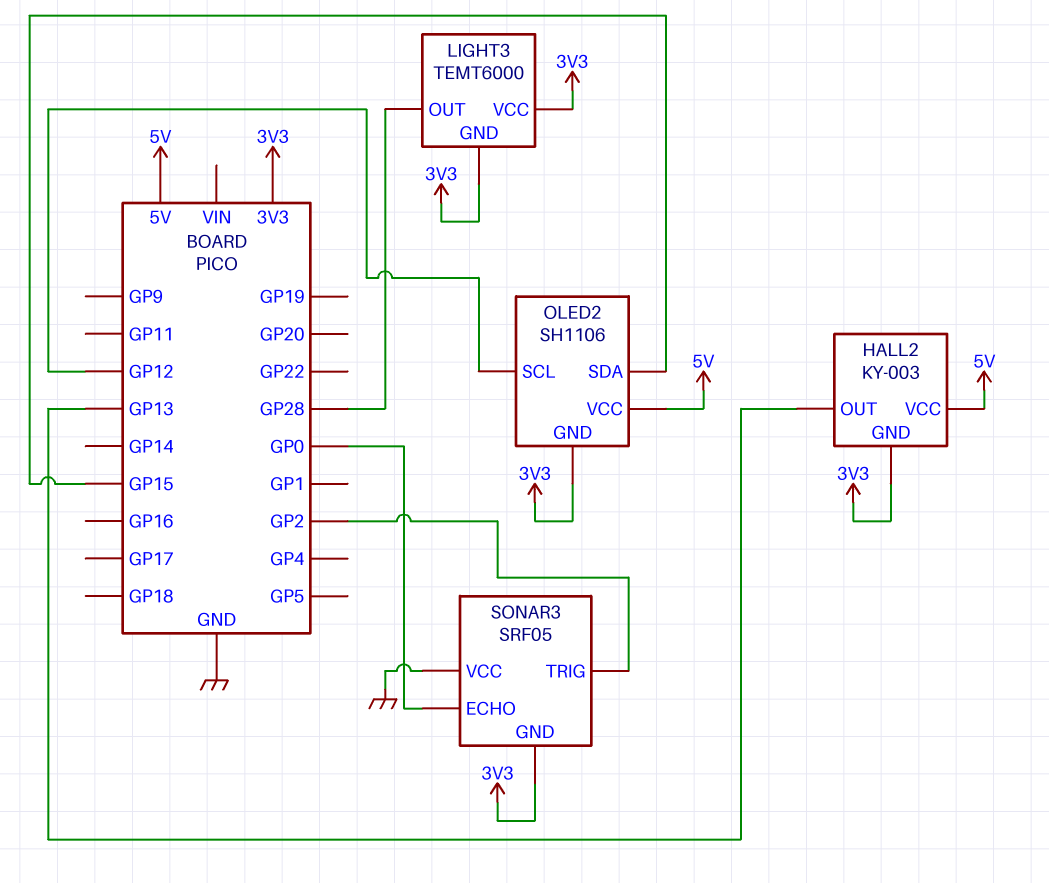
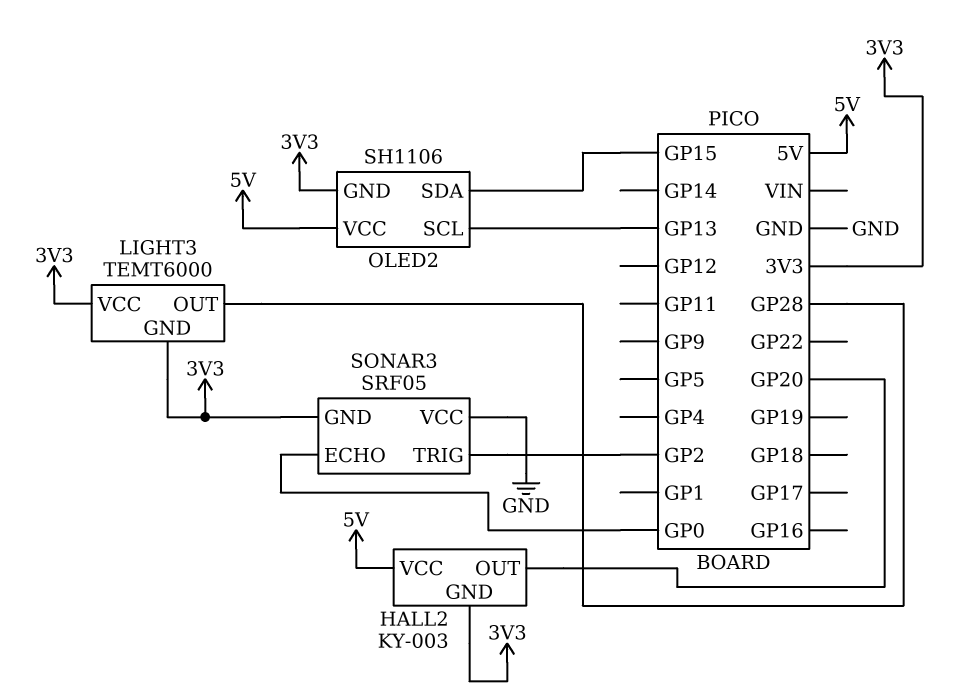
HALL2 pin OUT: GP13 -> GP20
OLED2 pin SCL: GP12 -> GP13

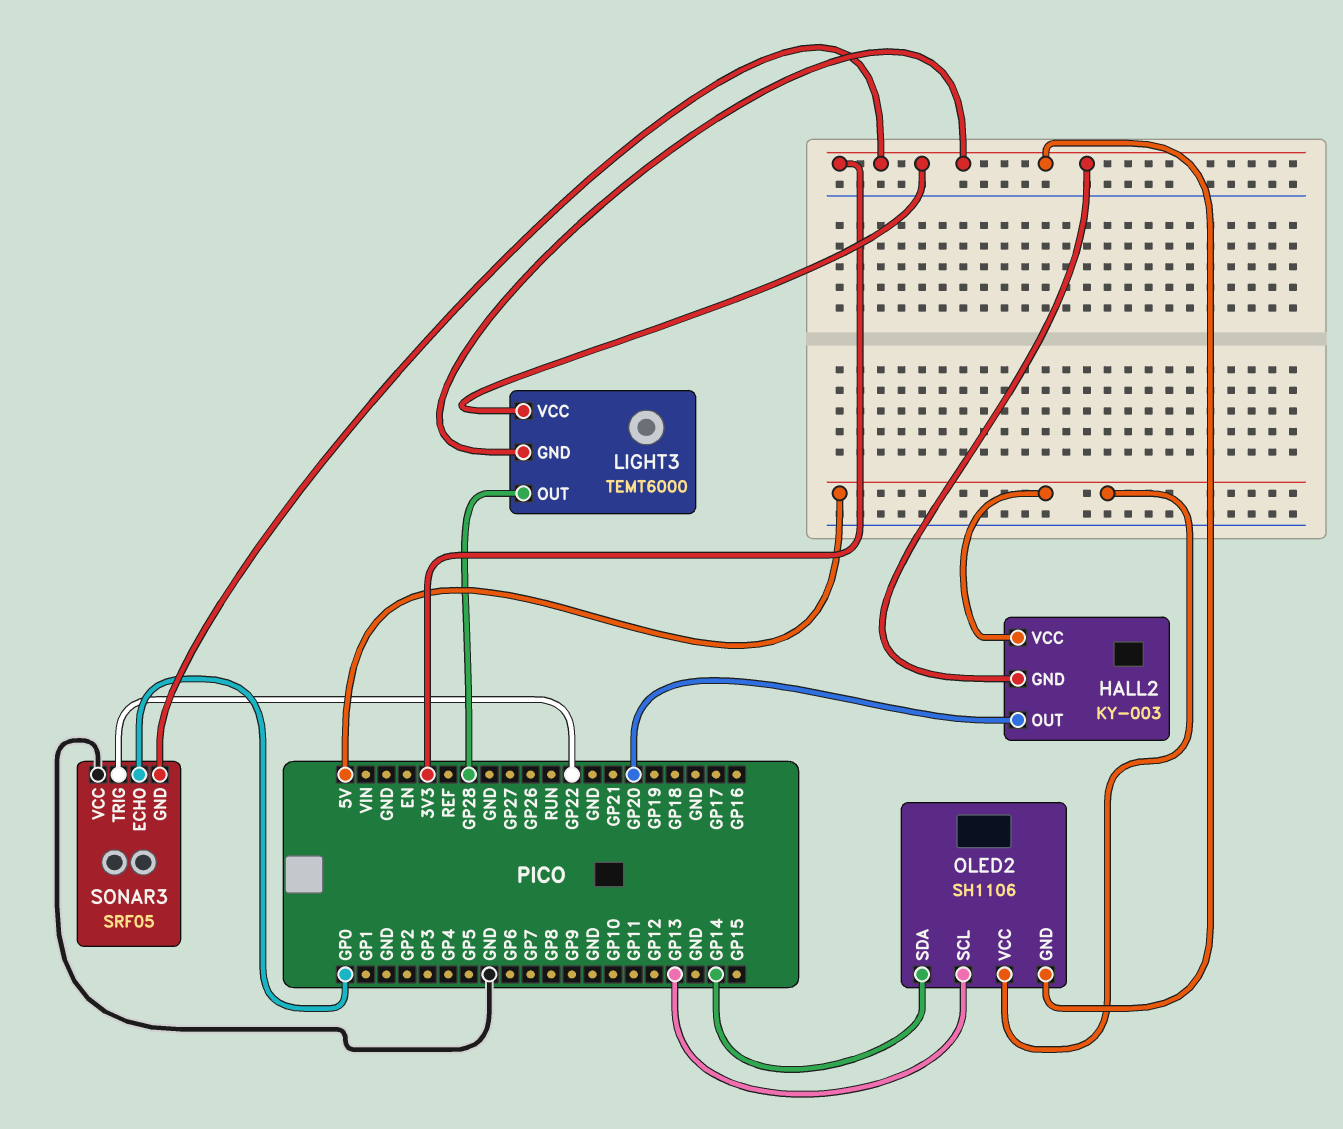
OLED2 pin SDA: GP15 -> GP14
SONAR3 pin TRIG: GP2 -> GP22

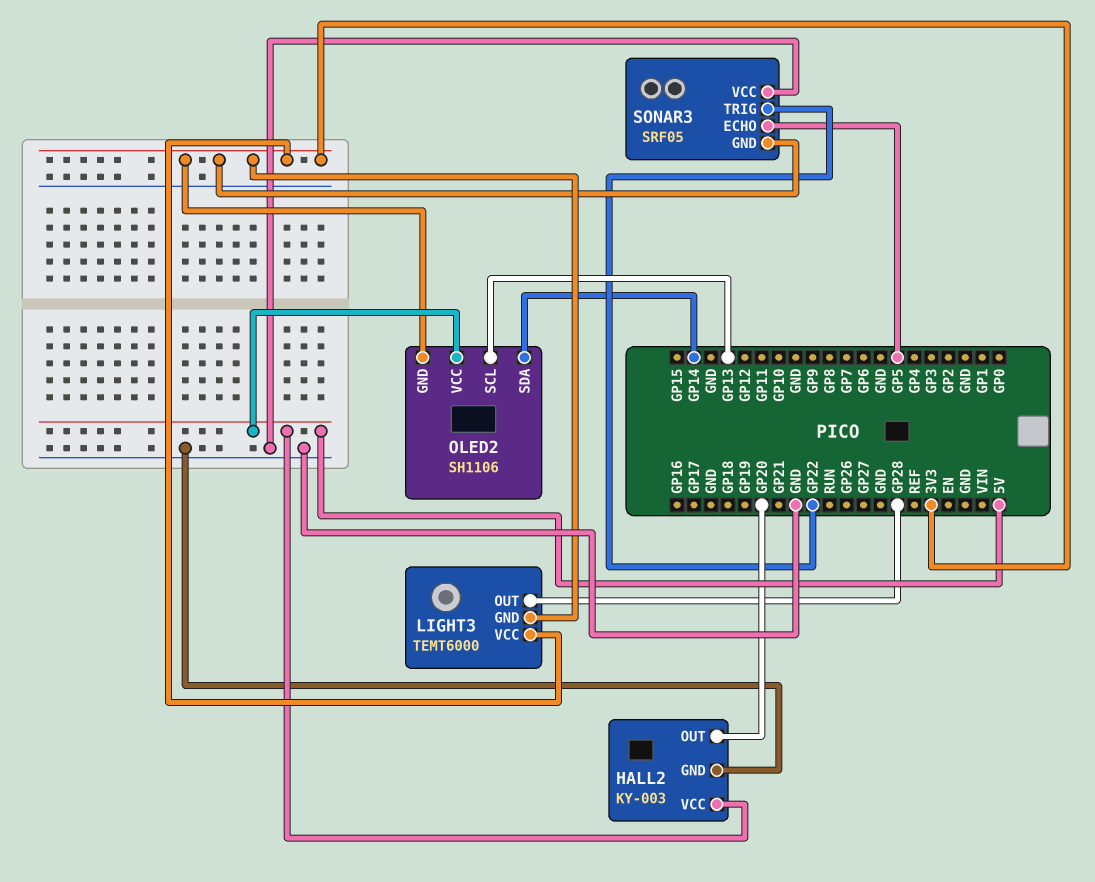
HALL2 pin GND: 3V3 -> GND
SONAR3 pin ECHO: GP0 -> GP5

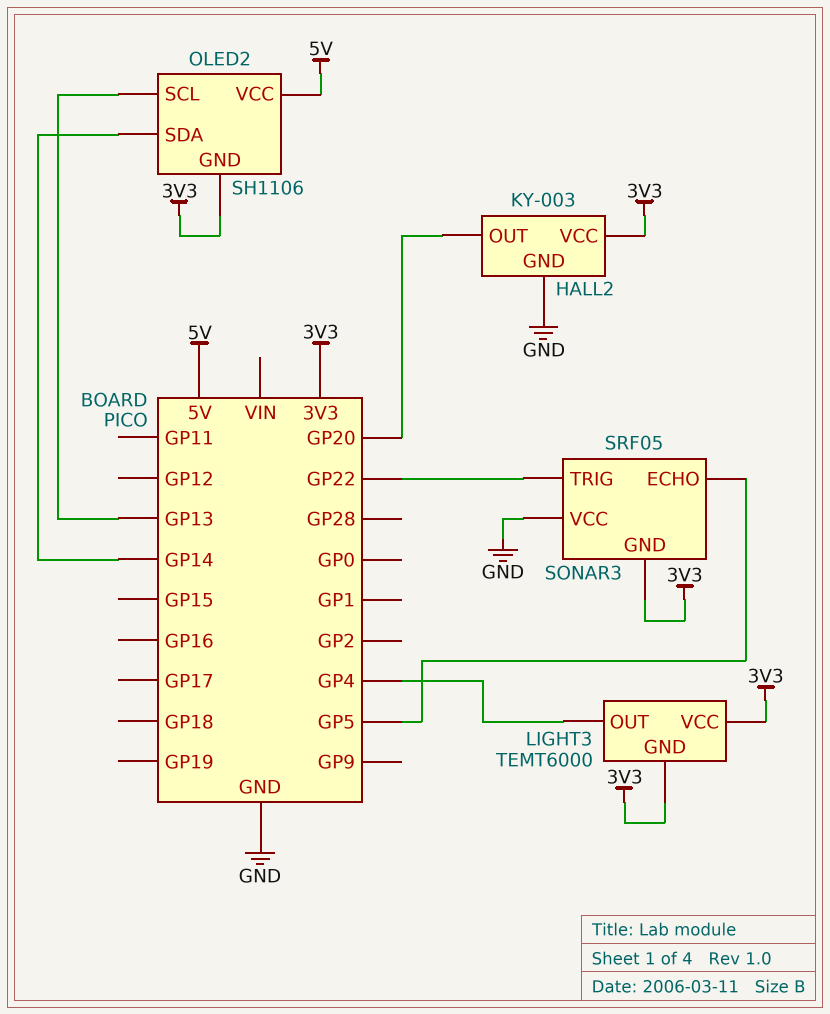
HALL2 pin VCC: 5V -> 3V3
LIGHT3 pin OUT: GP28 -> GP4

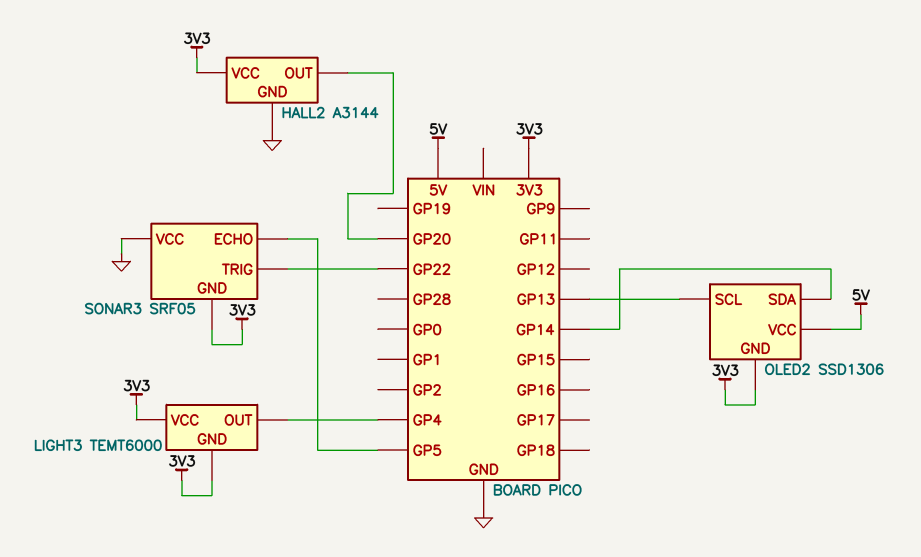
HALL2: KY-003 -> A3144
OLED2: SH1106 -> SSD1306

